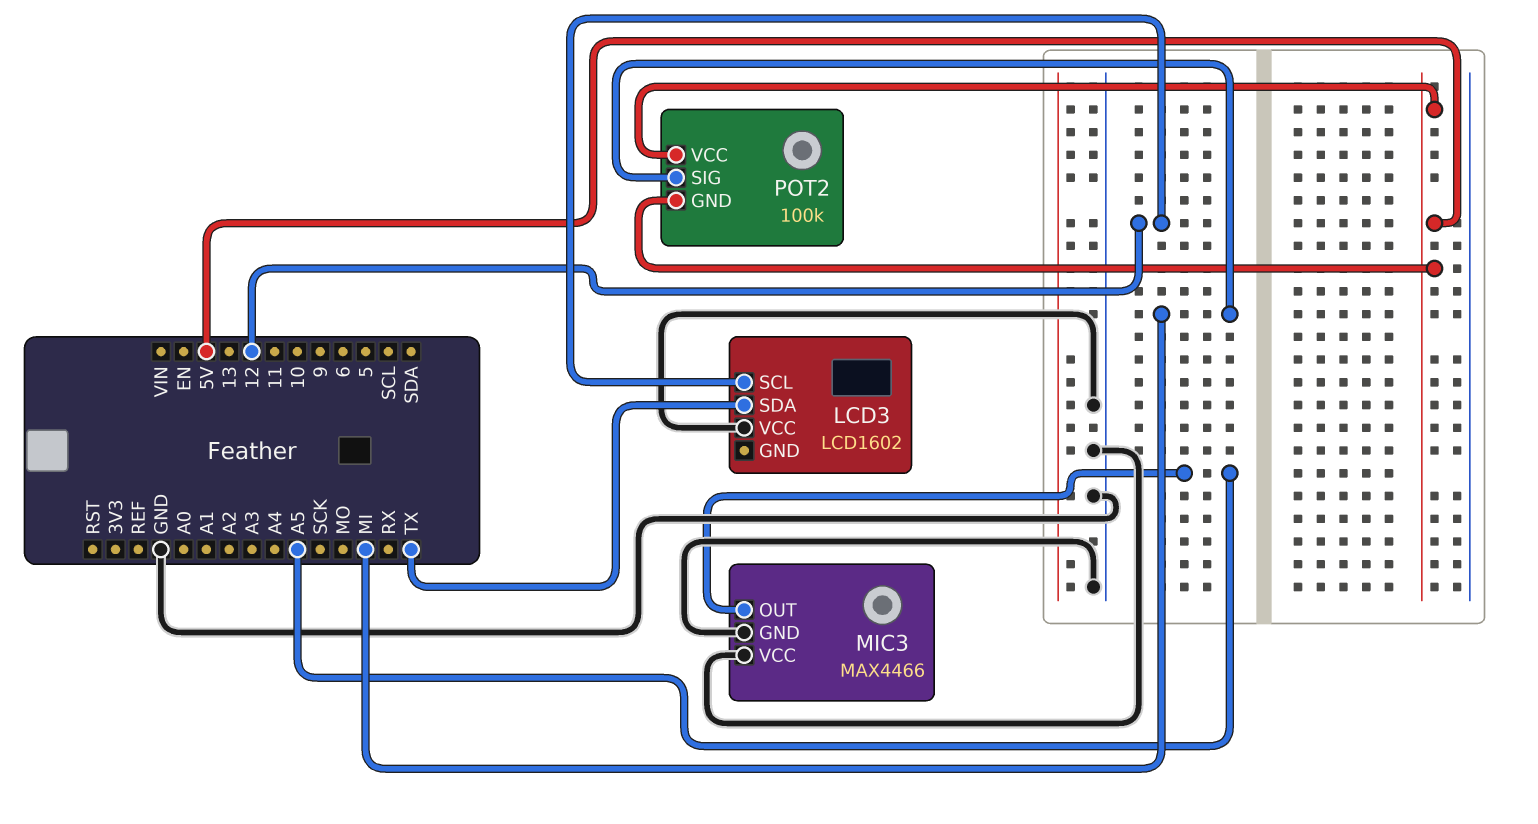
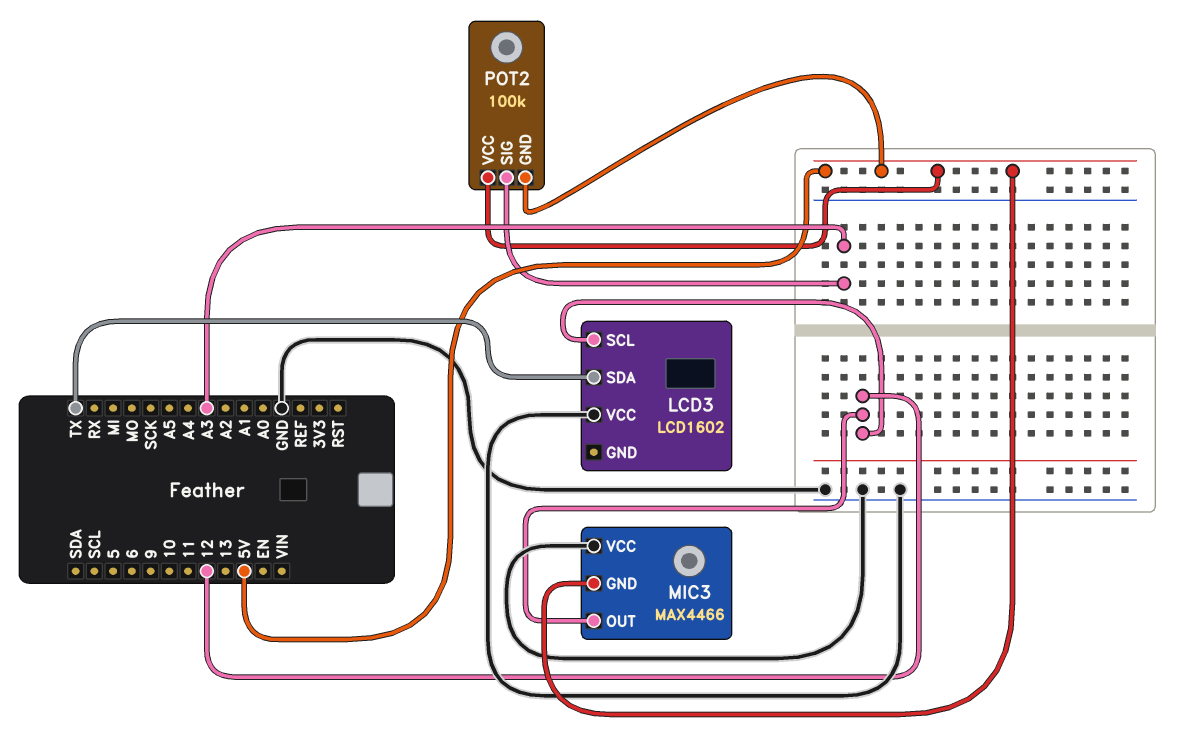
MIC3 pin GND: GND -> 5V
MIC3 pin OUT: A5 -> 12
POT2 pin SIG: MI -> A3

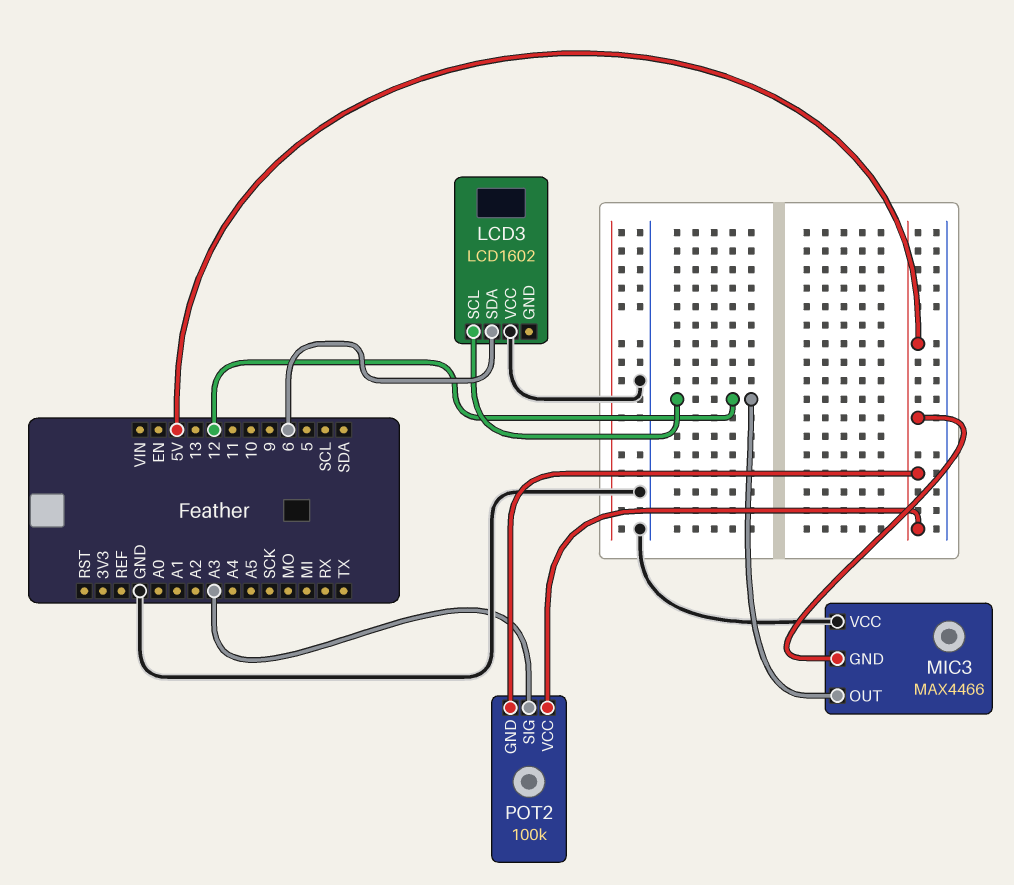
LCD3 pin SDA: TX -> 6

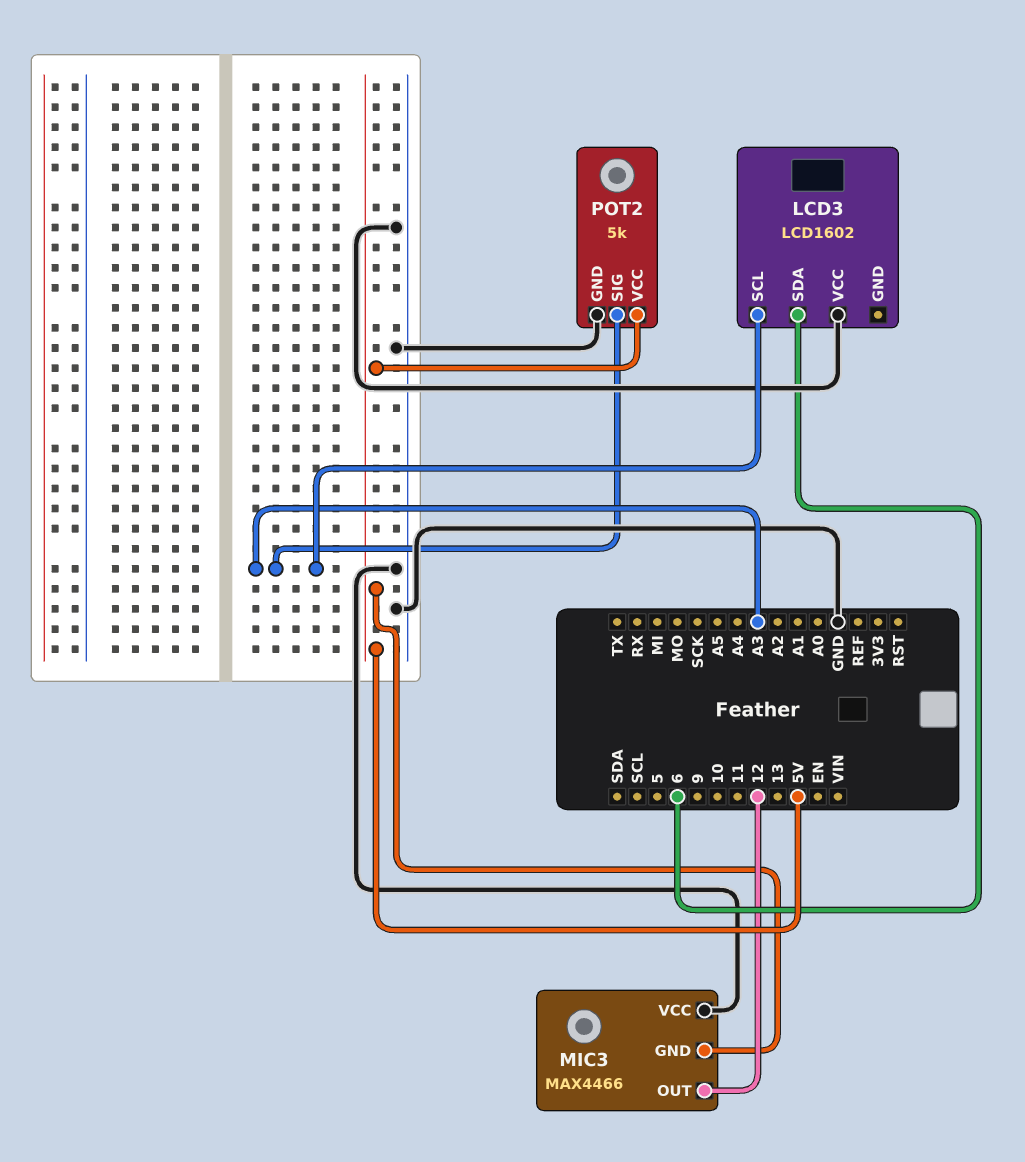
LCD3 pin SCL: 12 -> A3
POT2: 100k -> 5k
POT2 pin GND: 5V -> GND

